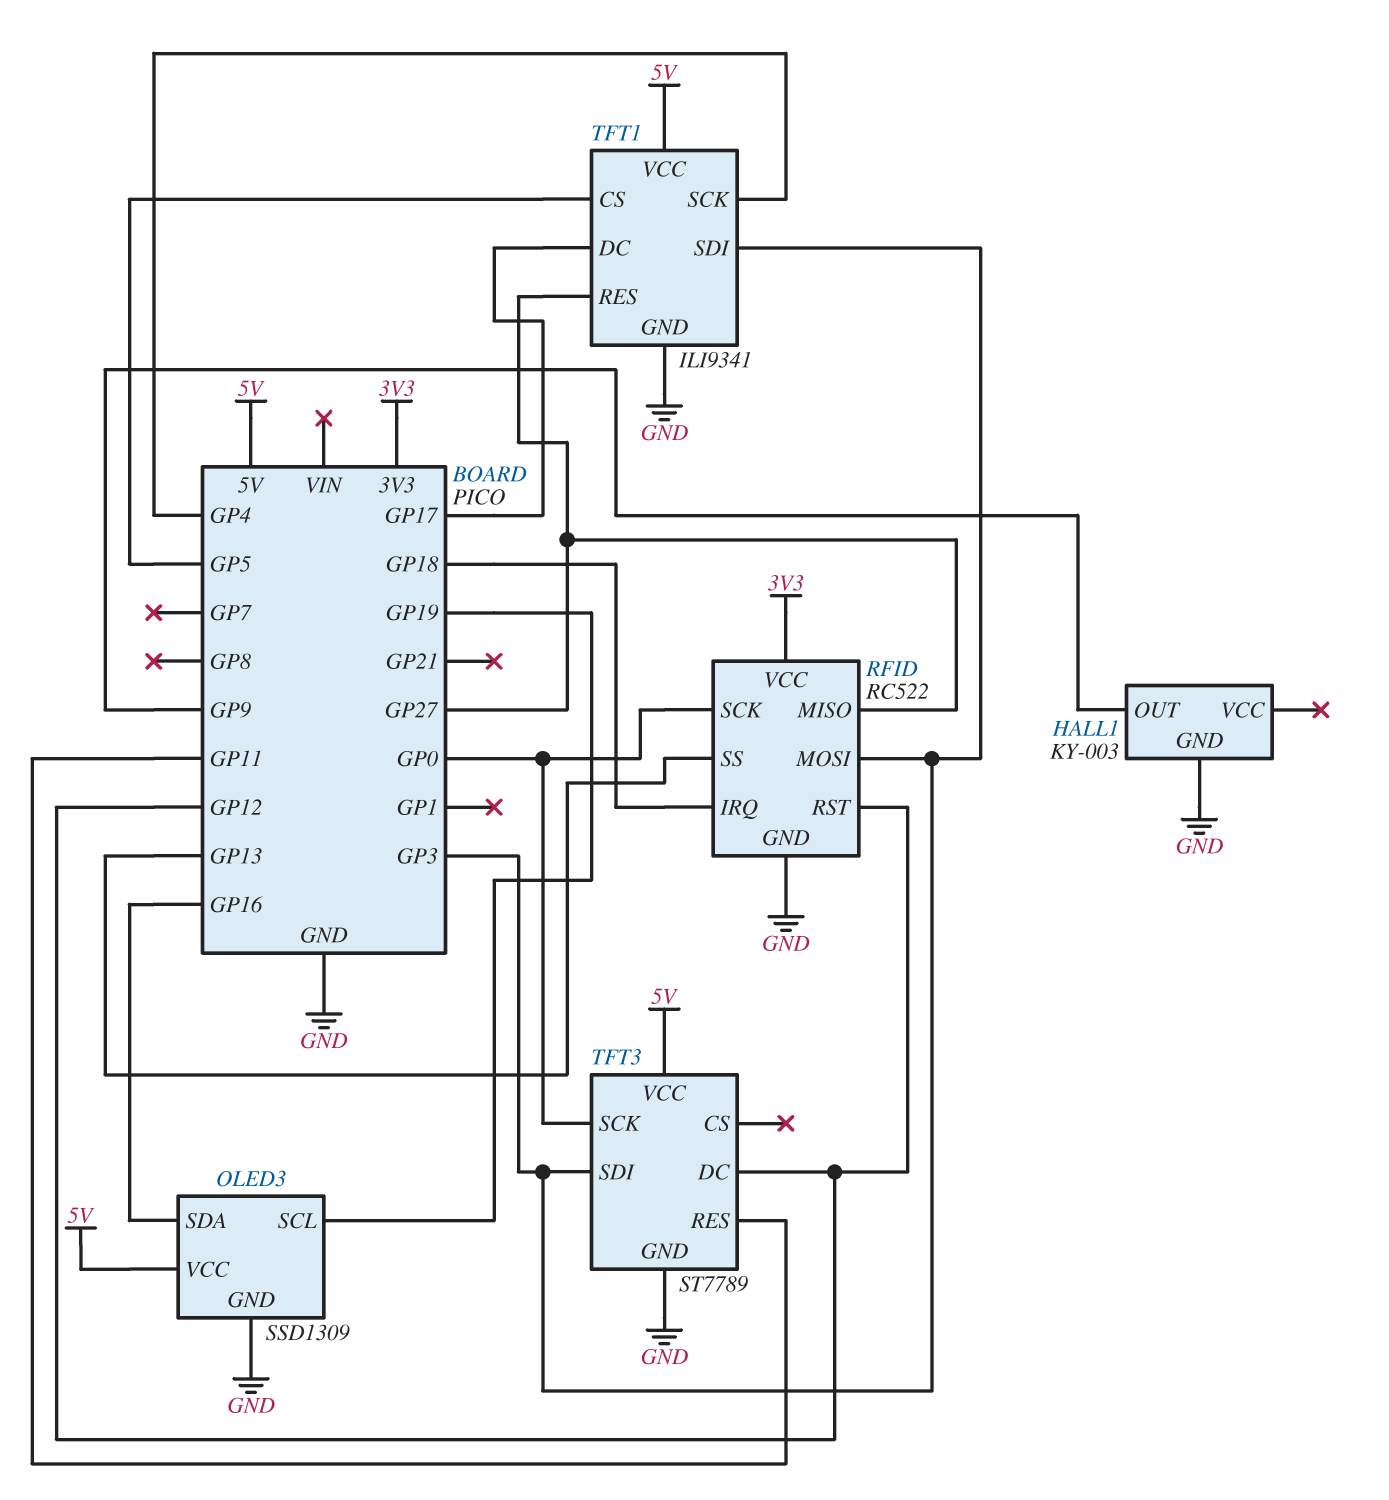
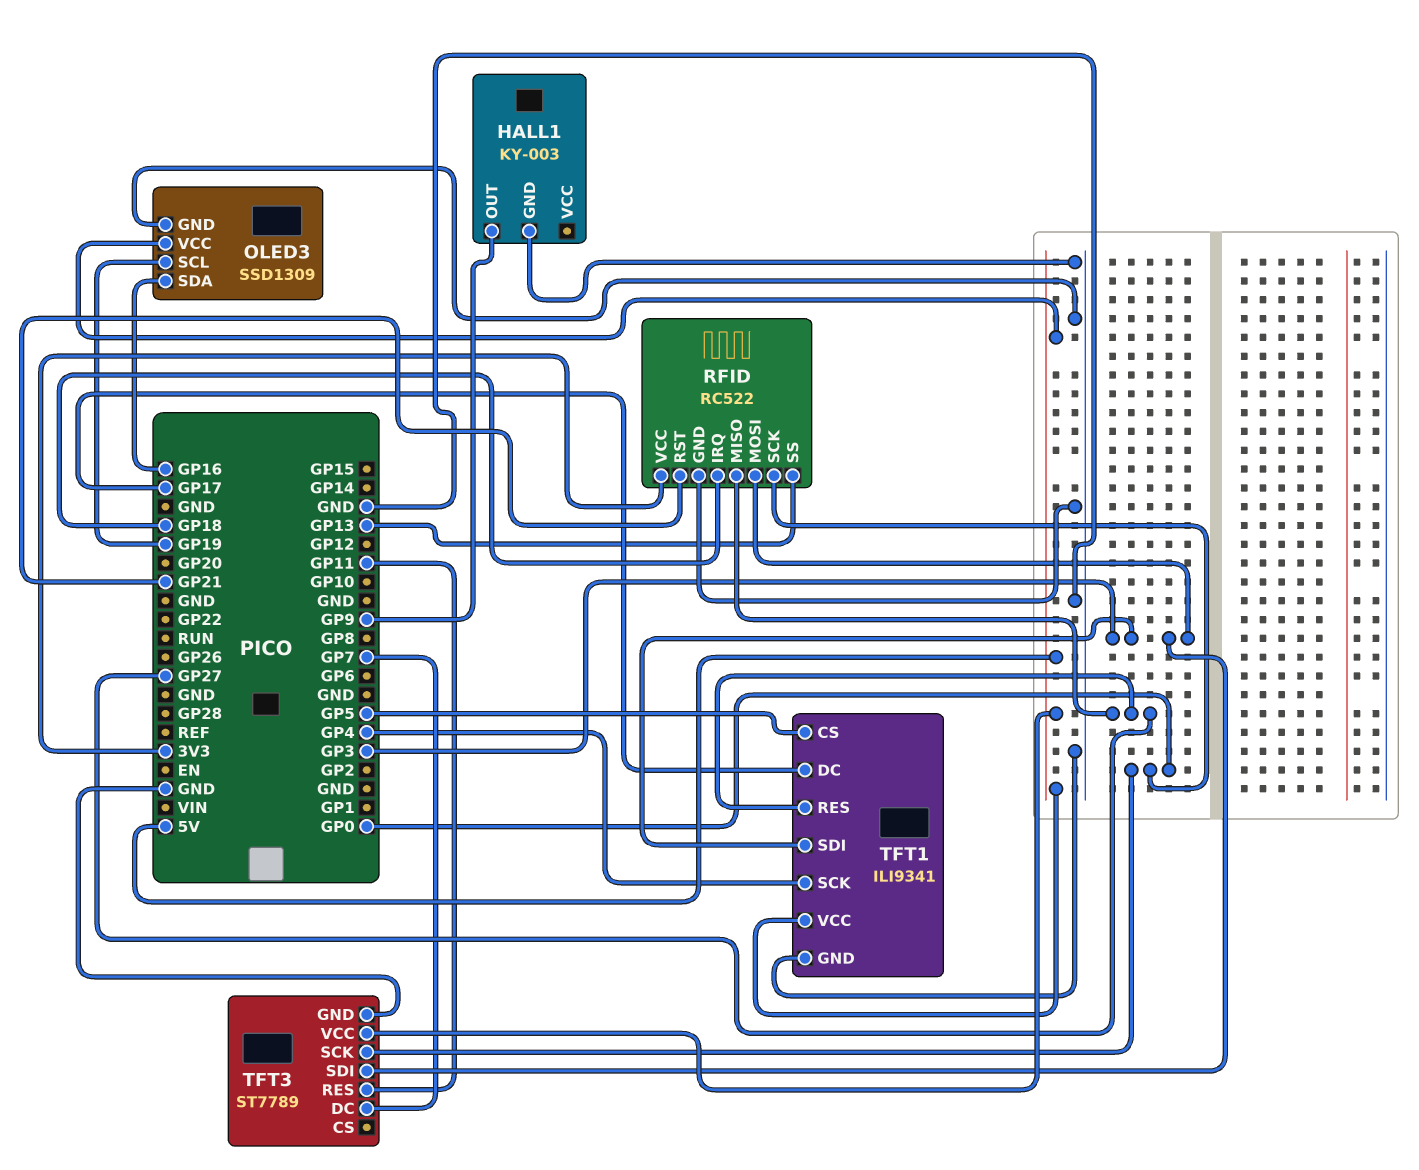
RFID pin RST: GP12 -> GP21
TFT3 pin DC: GP12 -> GP7

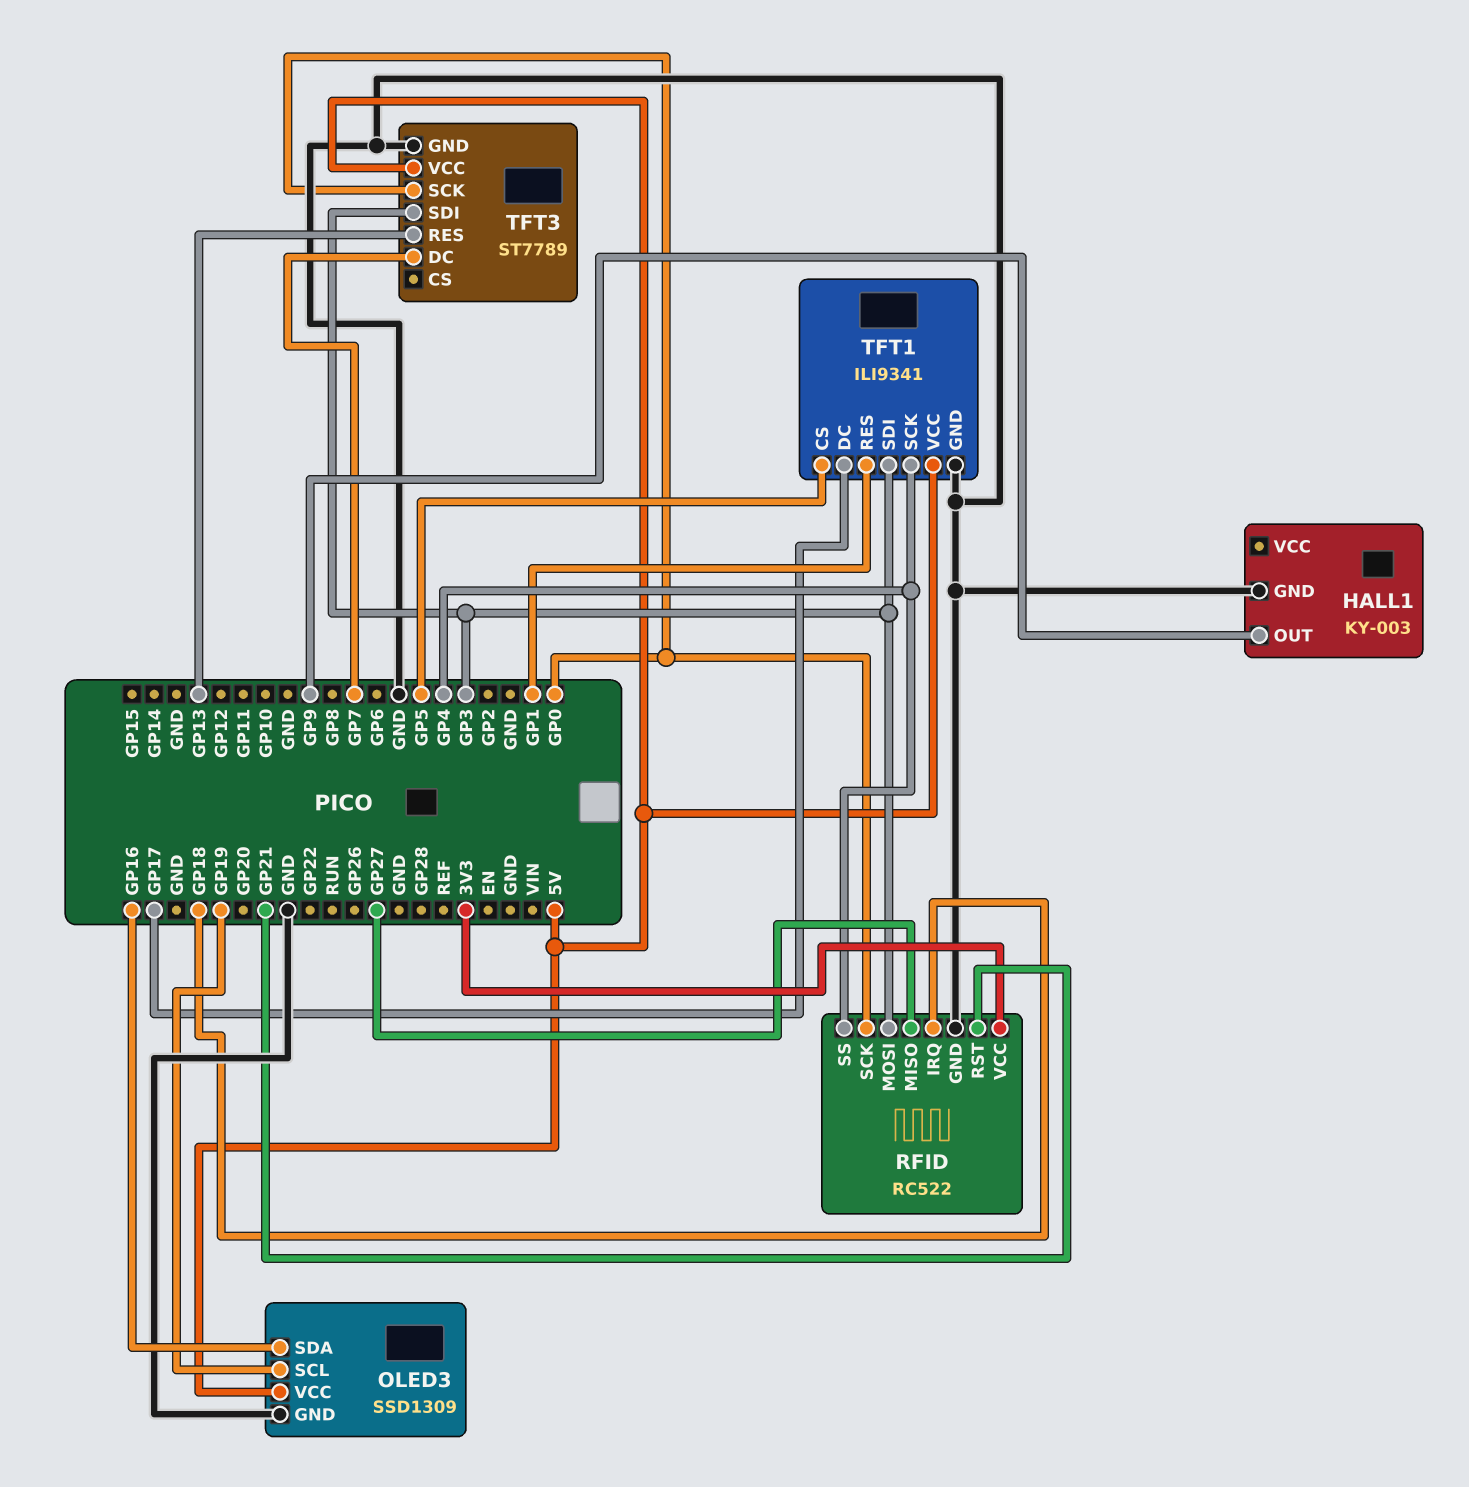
RFID pin SS: GP13 -> GP4
TFT1 pin RES: GP27 -> GP1
TFT3 pin RES: GP11 -> GP13

